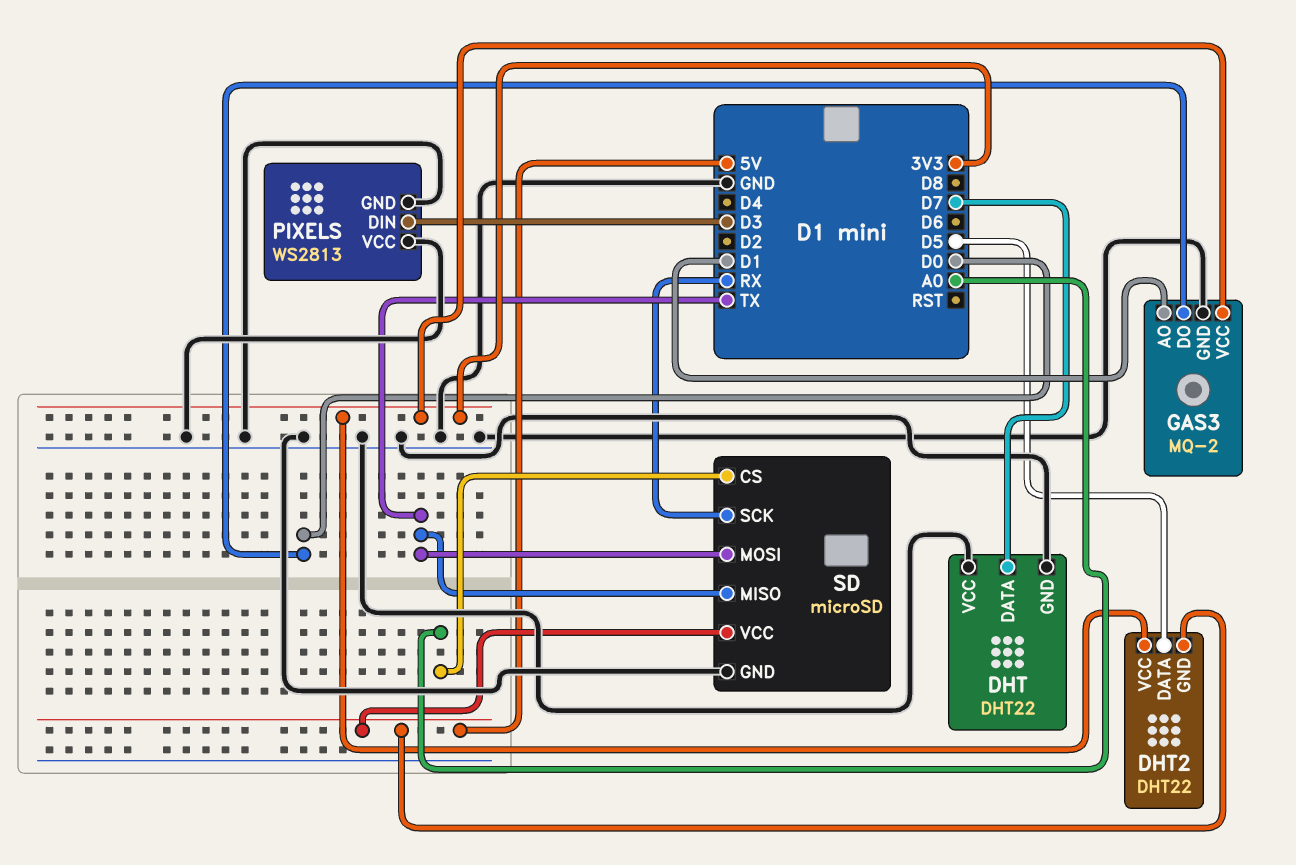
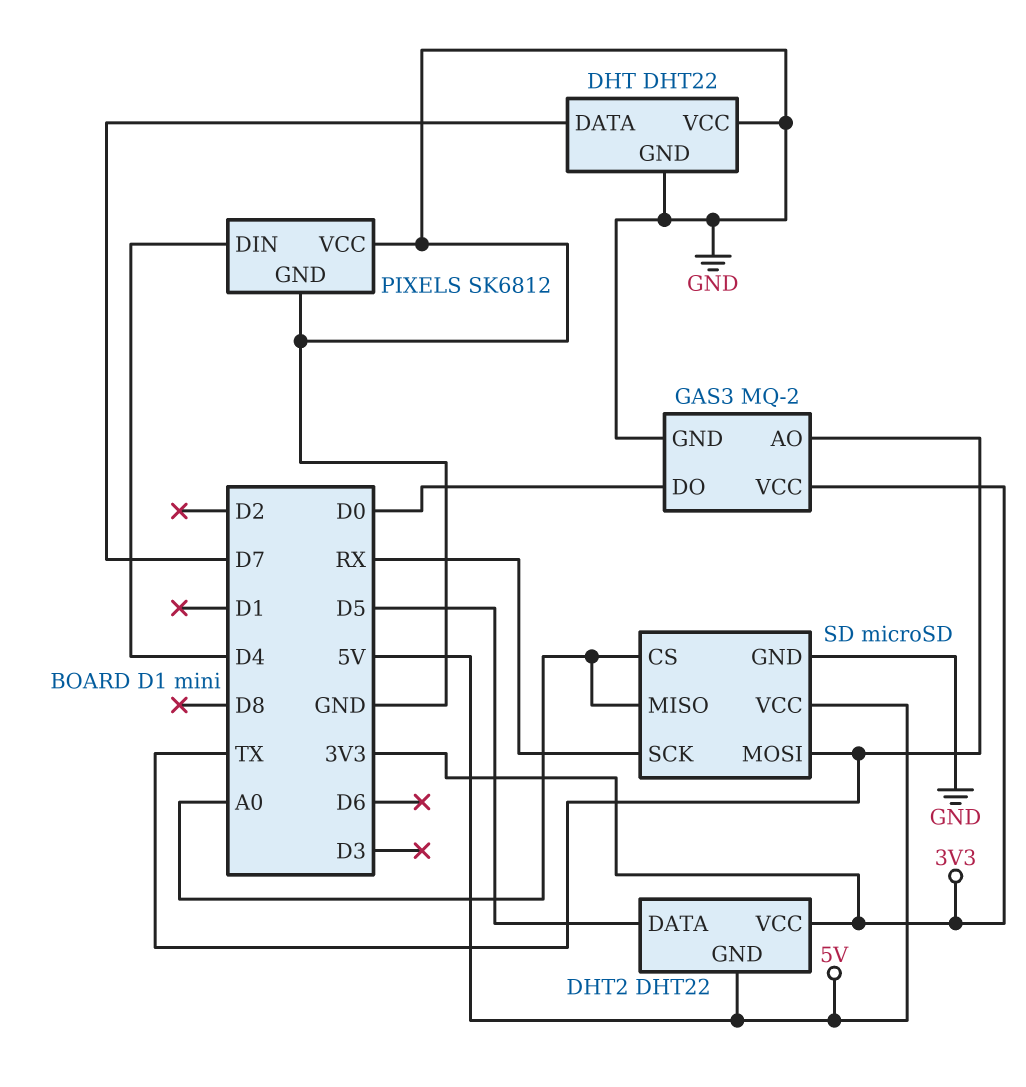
GAS3 pin AO: D1 -> TX
PIXELS: WS2813 -> SK6812
PIXELS pin DIN: D3 -> D4
SD pin MISO: TX -> A0

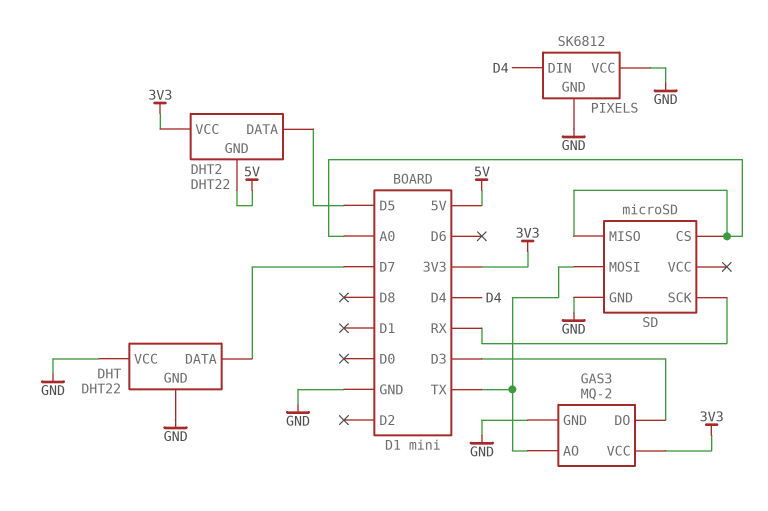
GAS3 pin DO: D0 -> D3
SD pin VCC: 5V -> none

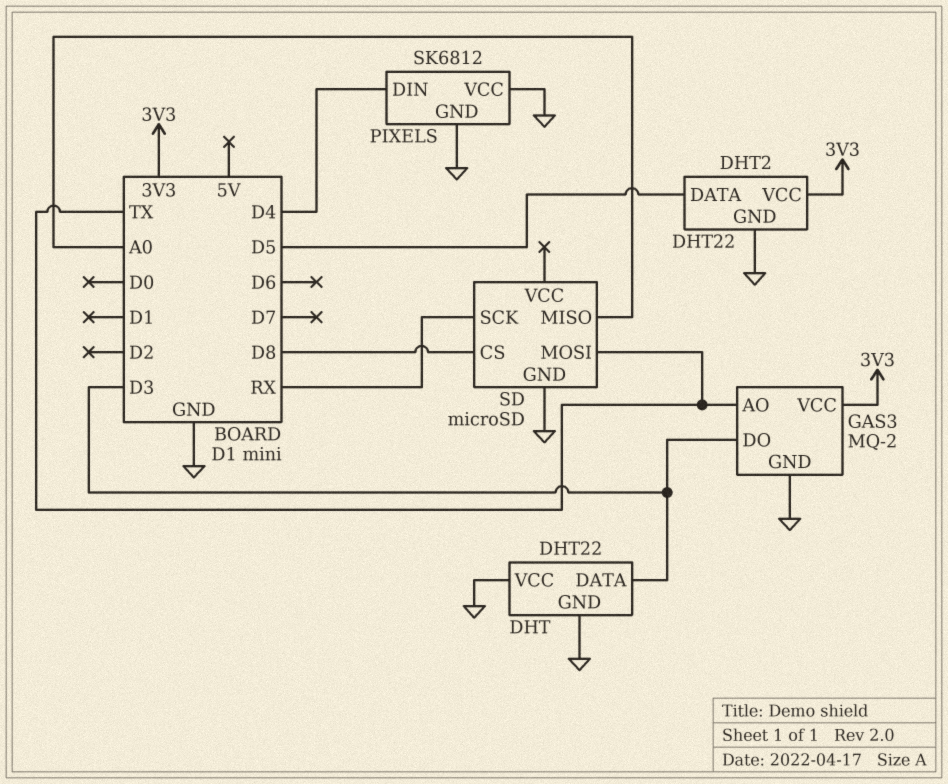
DHT pin DATA: D7 -> D3
DHT2 pin GND: 5V -> GND
SD pin CS: A0 -> D8

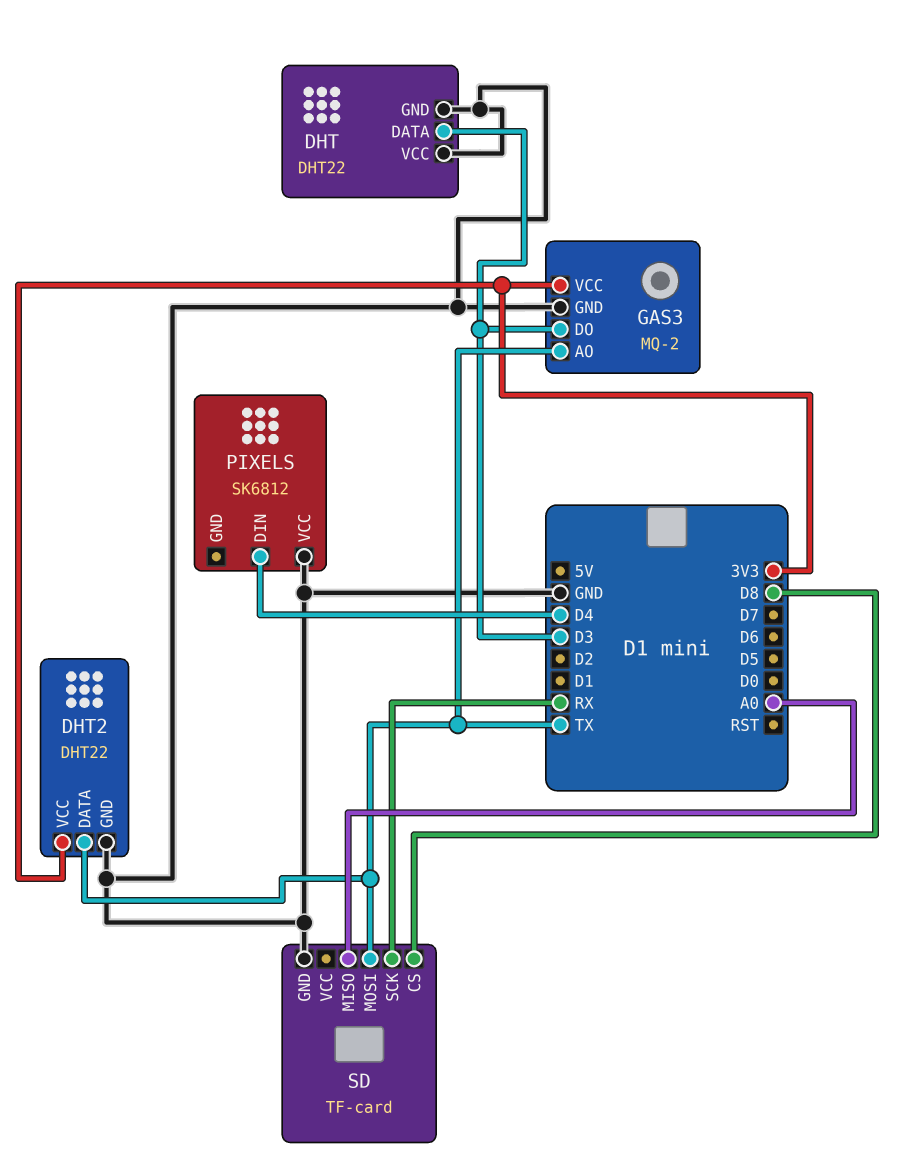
DHT2 pin DATA: D5 -> TX
PIXELS pin GND: GND -> none
SD: microSD -> TF-card

